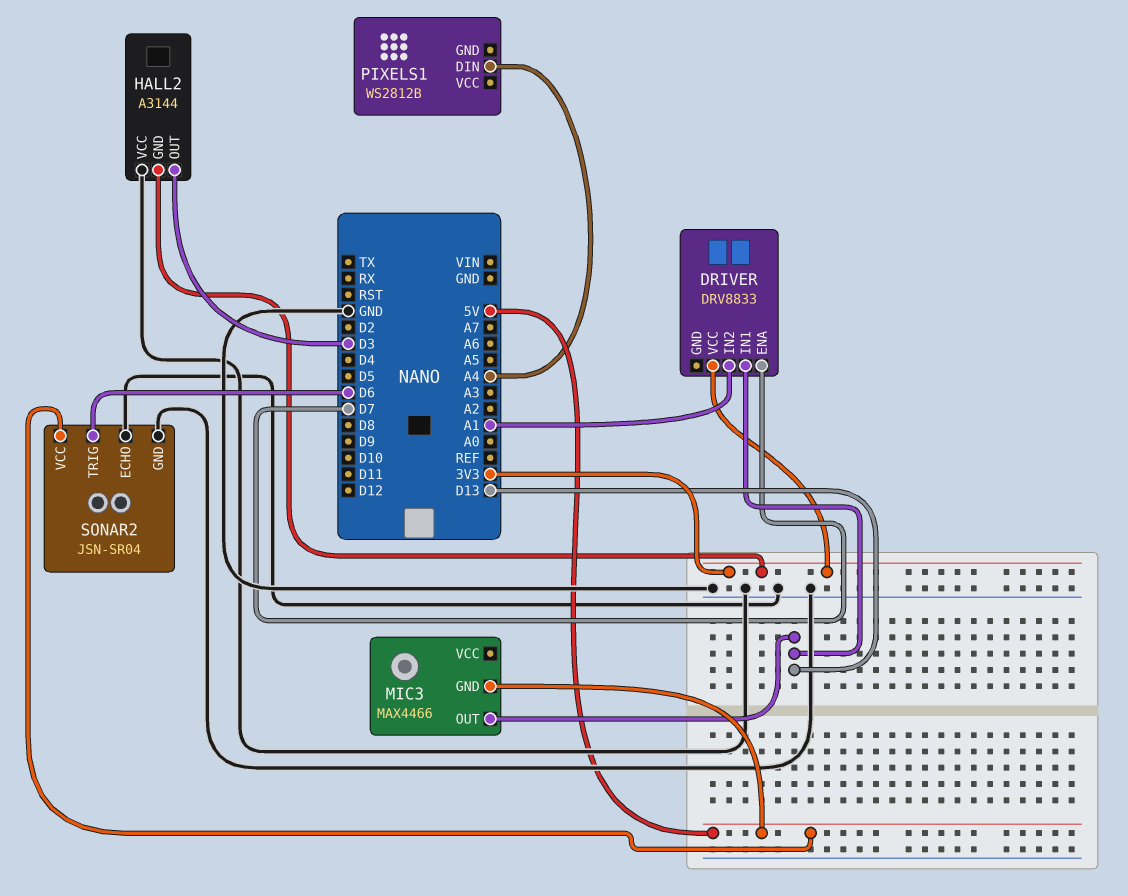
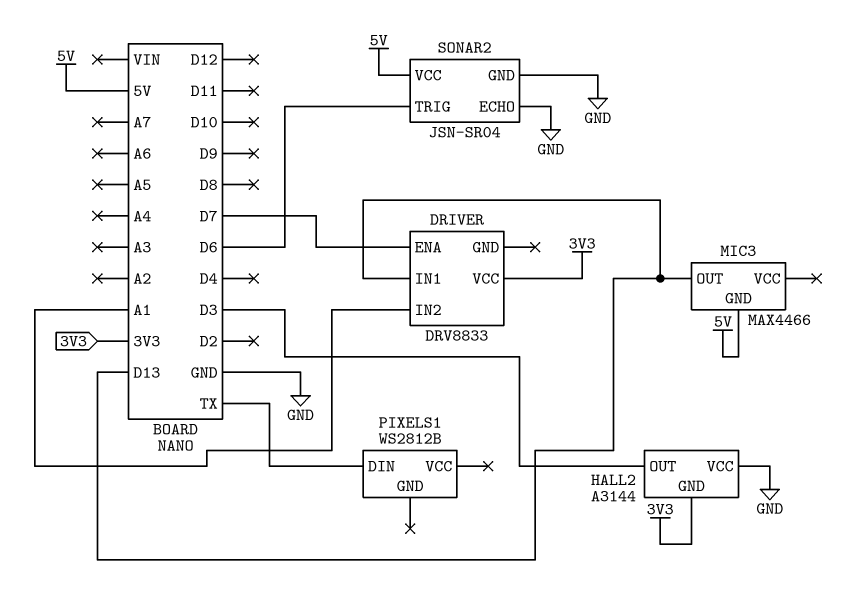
PIXELS1 pin DIN: A4 -> TX

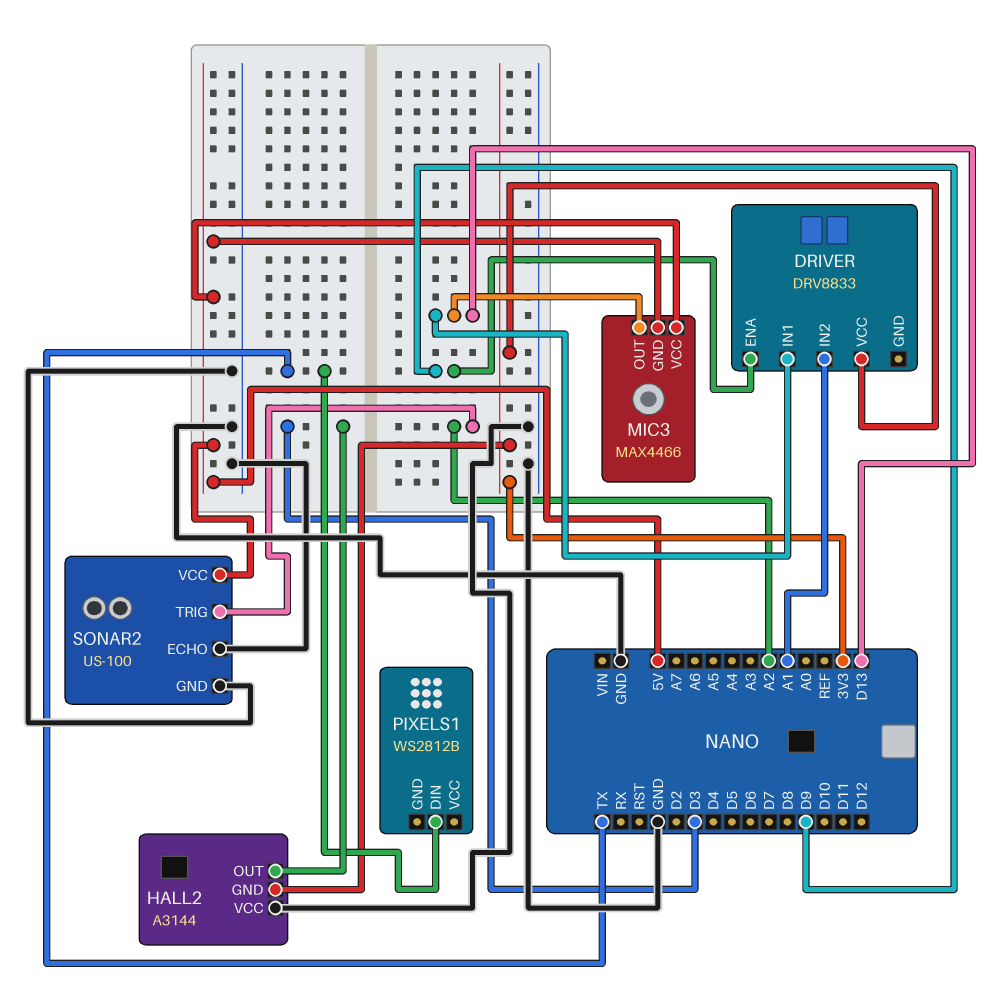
DRIVER pin ENA: D7 -> D9
MIC3 pin VCC: none -> 5V
SONAR2: JSN-SR04 -> US-100
SONAR2 pin TRIG: D6 -> A2

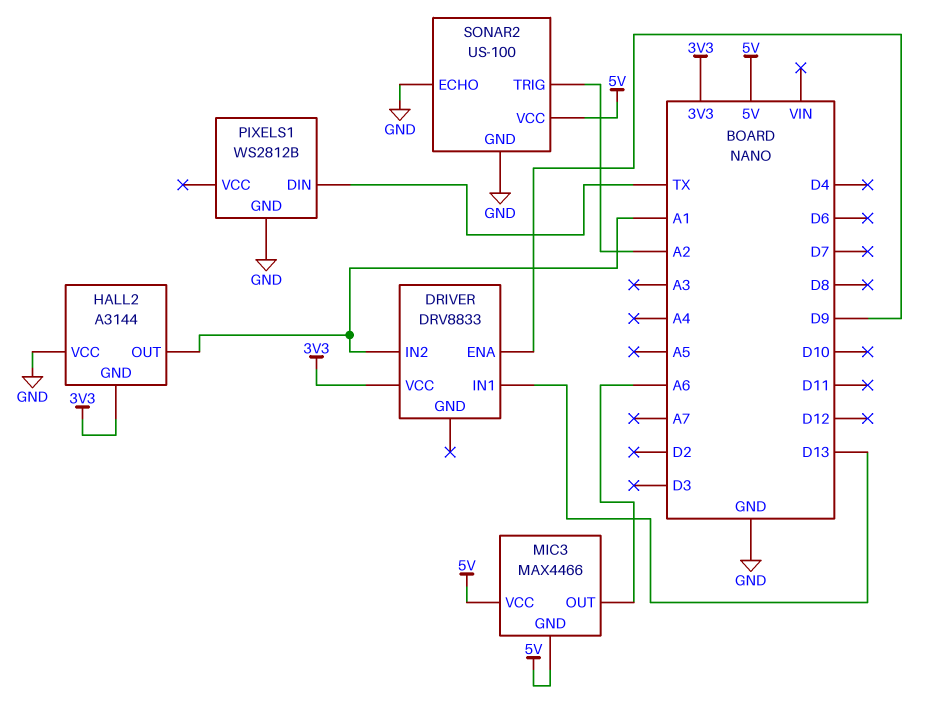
HALL2 pin OUT: D3 -> A1
MIC3 pin OUT: D13 -> A6
PIXELS1 pin GND: none -> GND

